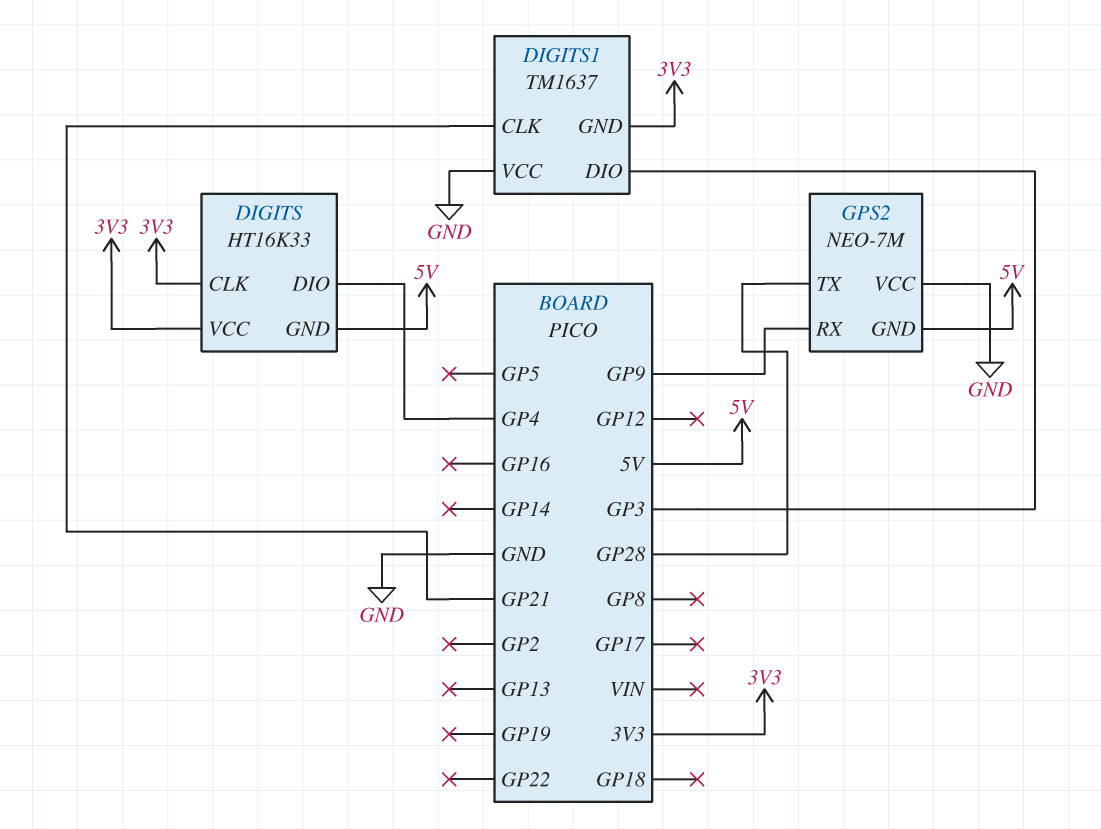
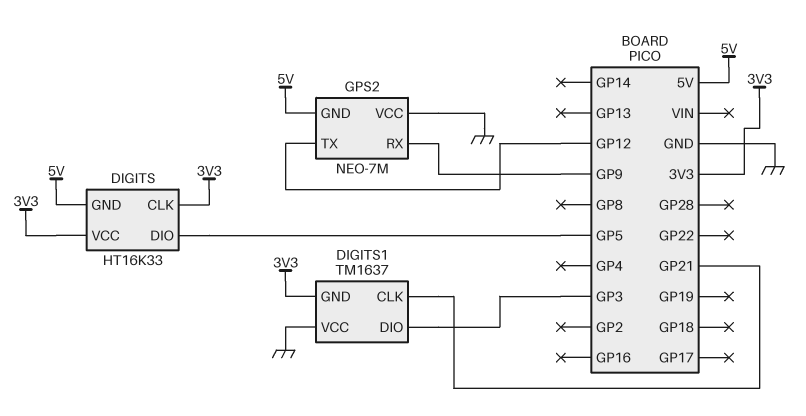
DIGITS pin DIO: GP4 -> GP5
GPS2 pin TX: GP28 -> GP12

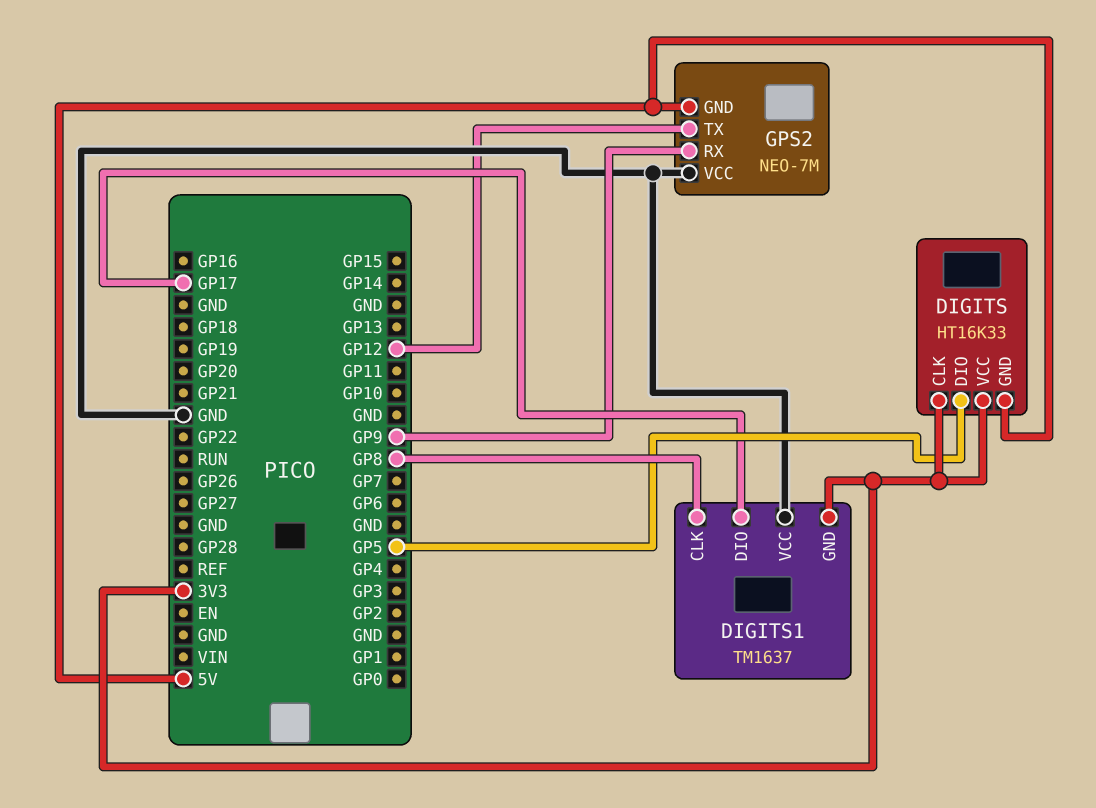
DIGITS1 pin CLK: GP21 -> GP8
DIGITS1 pin DIO: GP3 -> GP17

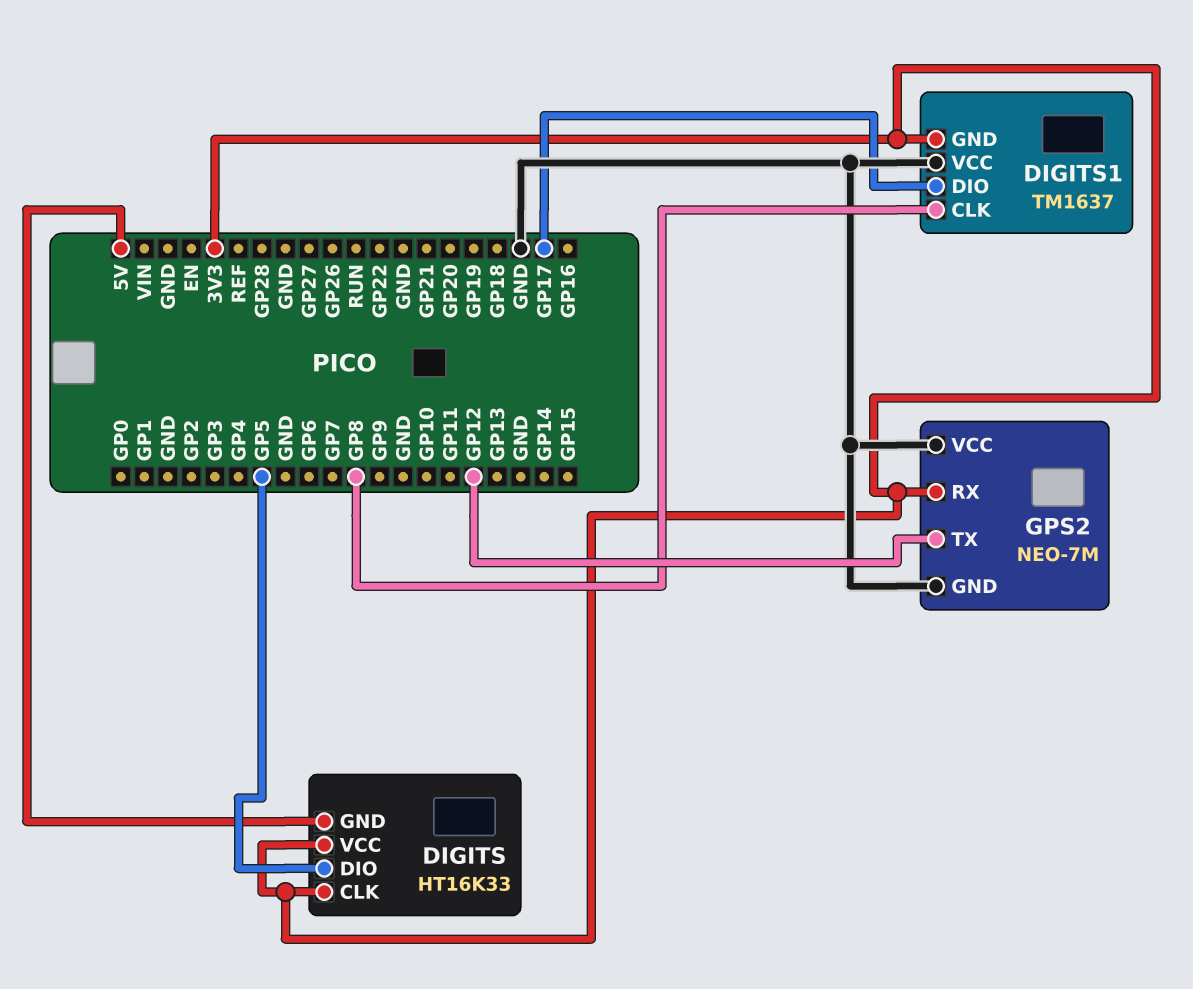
GPS2 pin GND: 5V -> GND
GPS2 pin RX: GP9 -> 3V3

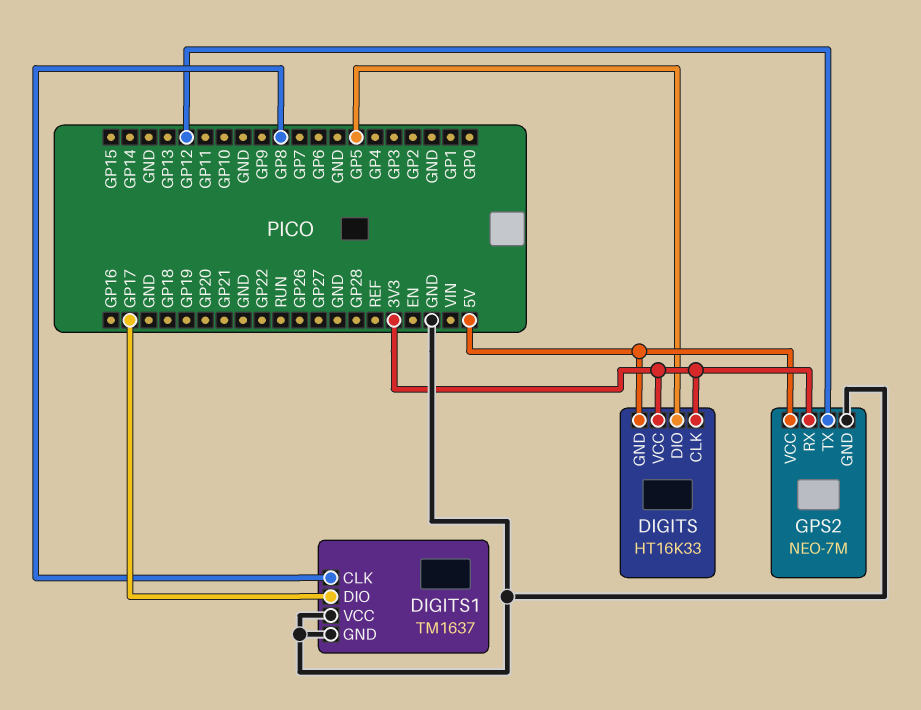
DIGITS1 pin GND: 3V3 -> GND
GPS2 pin VCC: GND -> 5V

